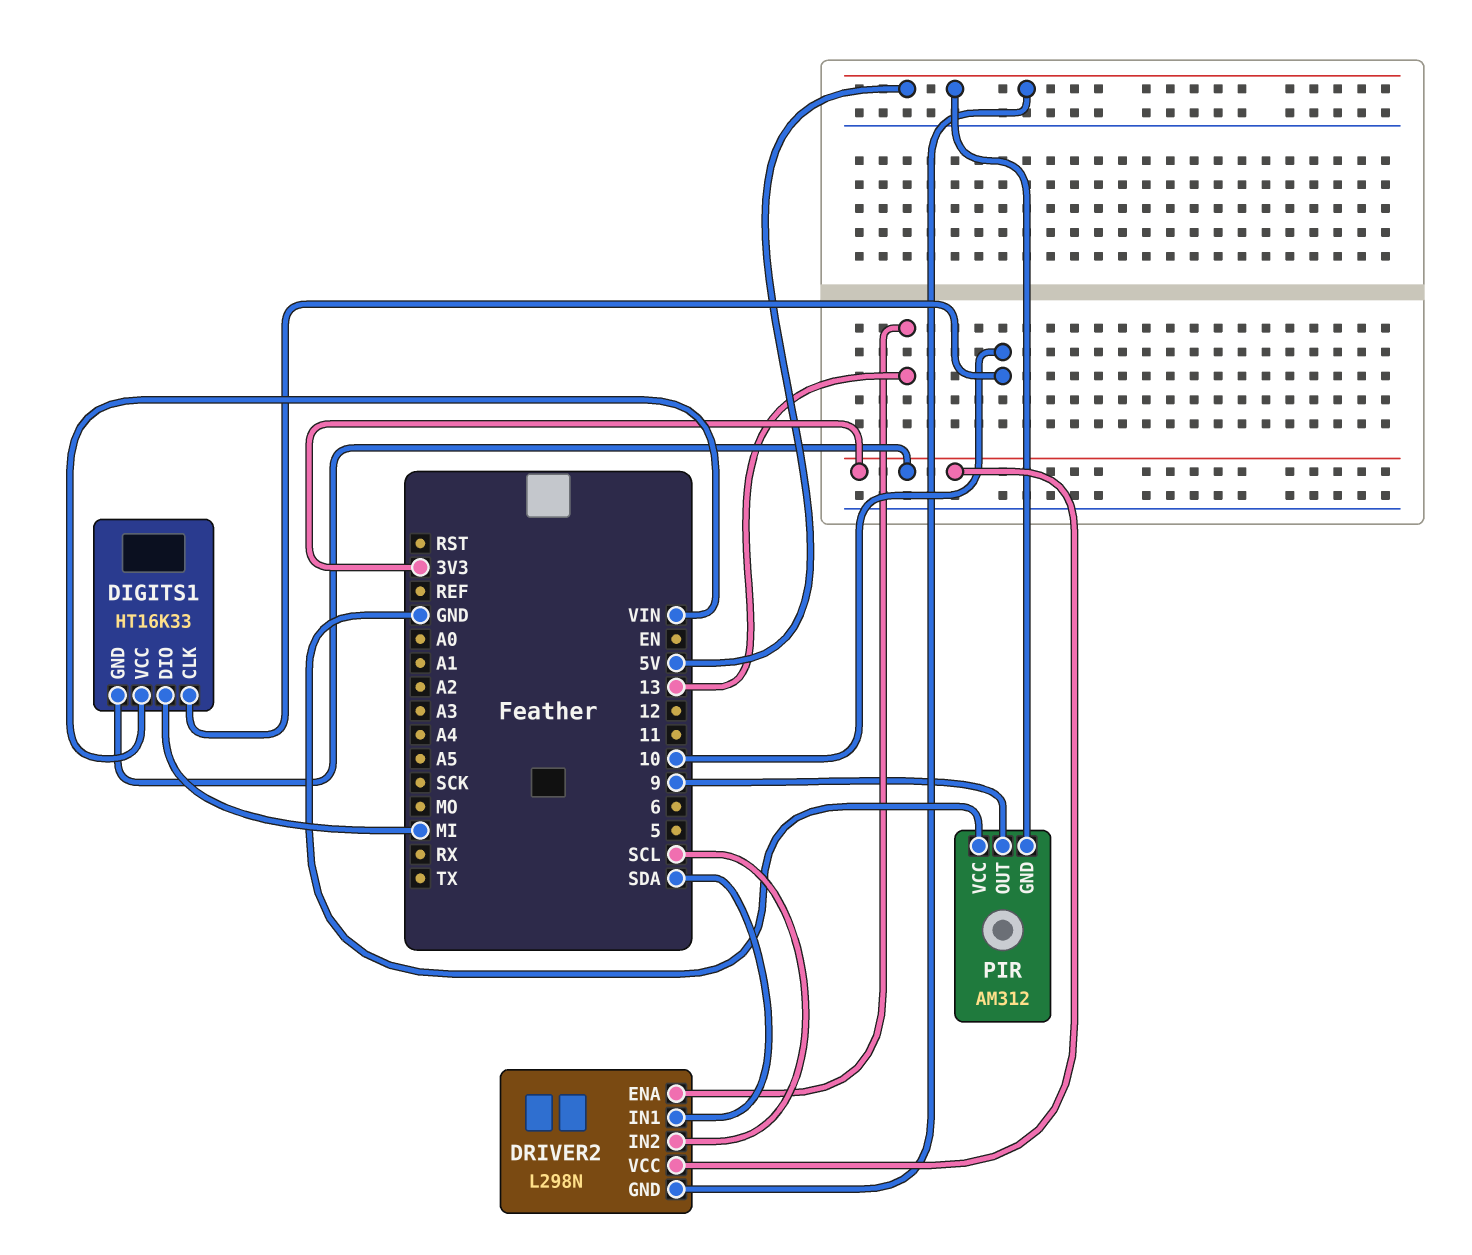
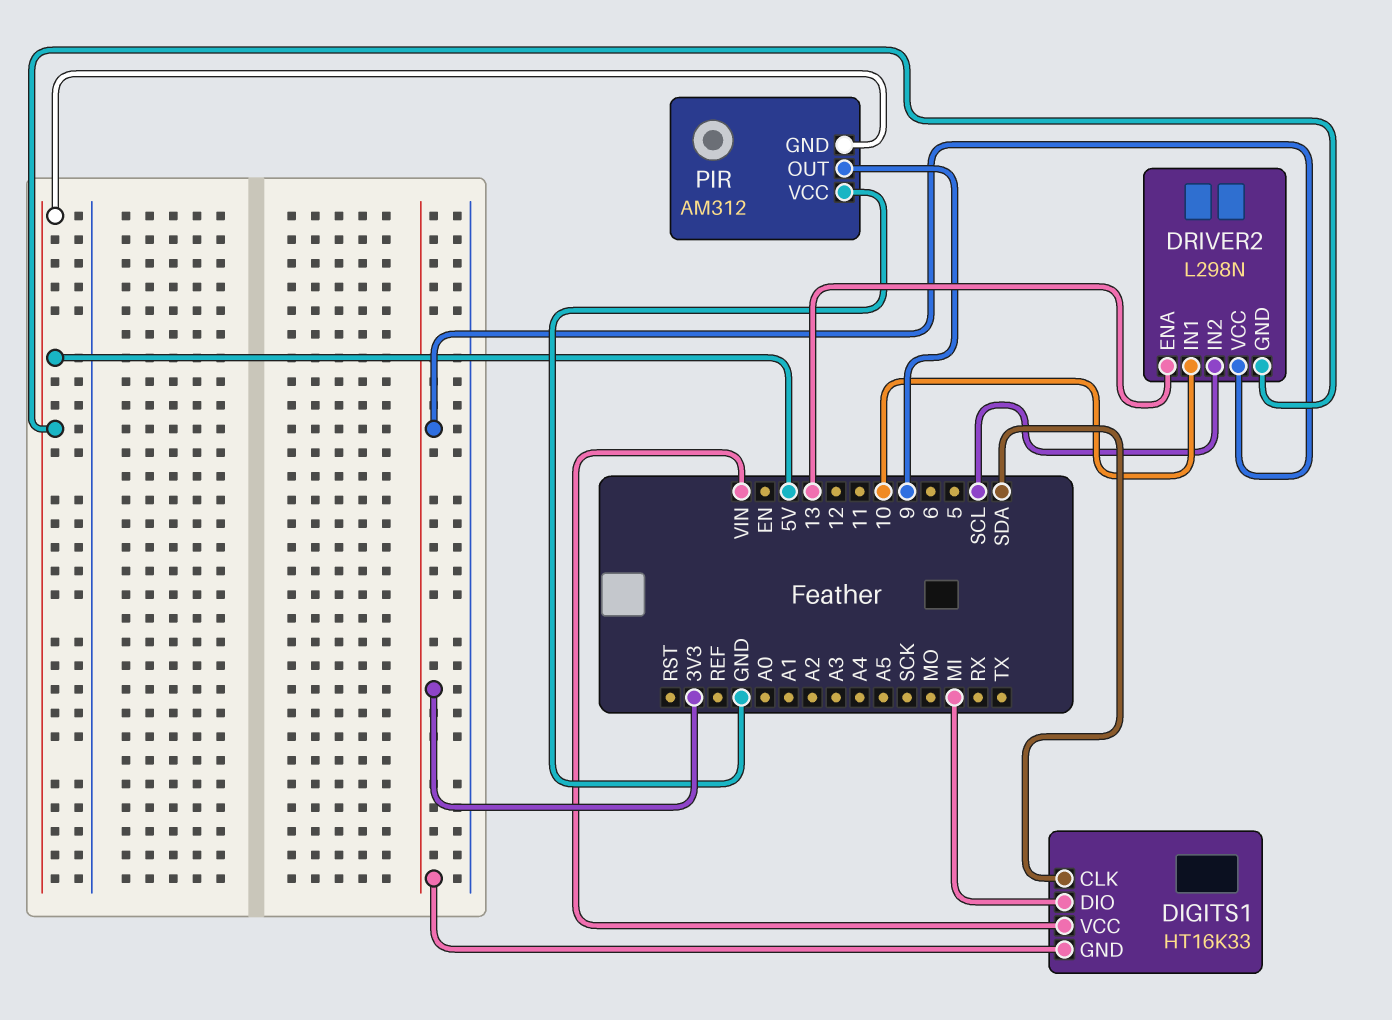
DIGITS1 pin CLK: 10 -> SDA
DRIVER2 pin IN1: SDA -> 10

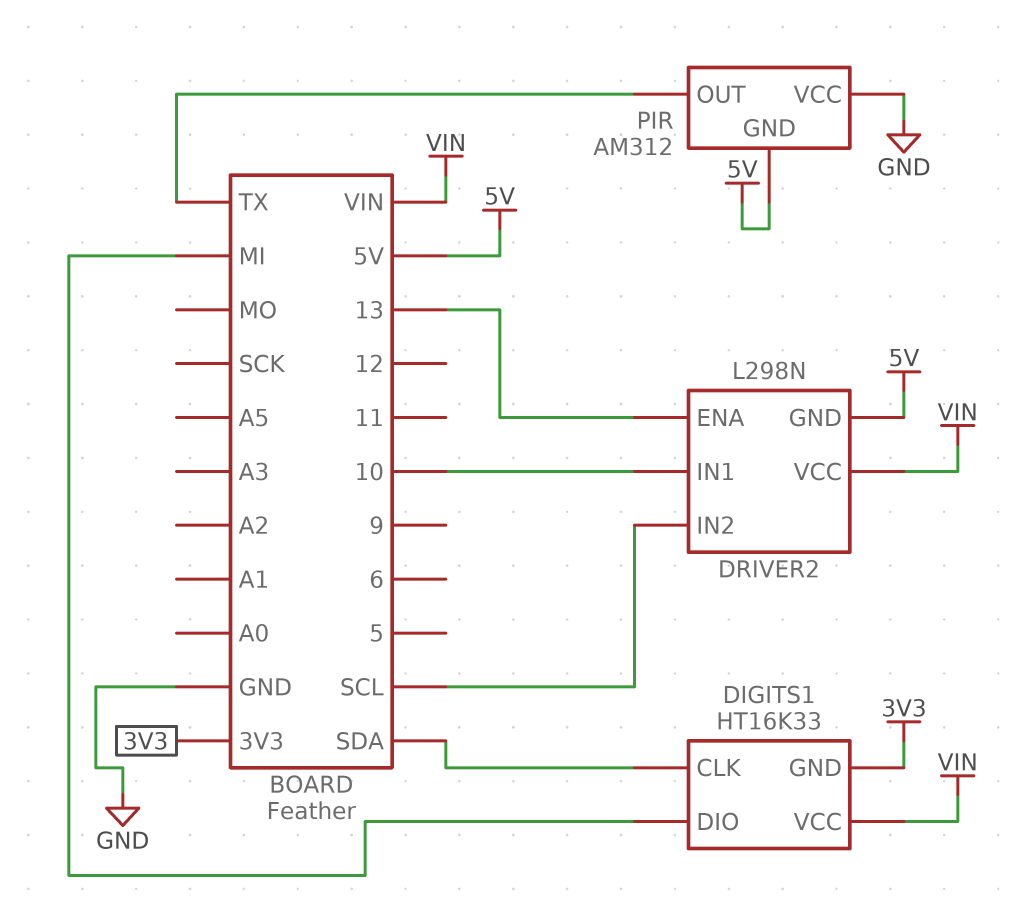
DRIVER2 pin VCC: 3V3 -> VIN
PIR pin OUT: 9 -> TX

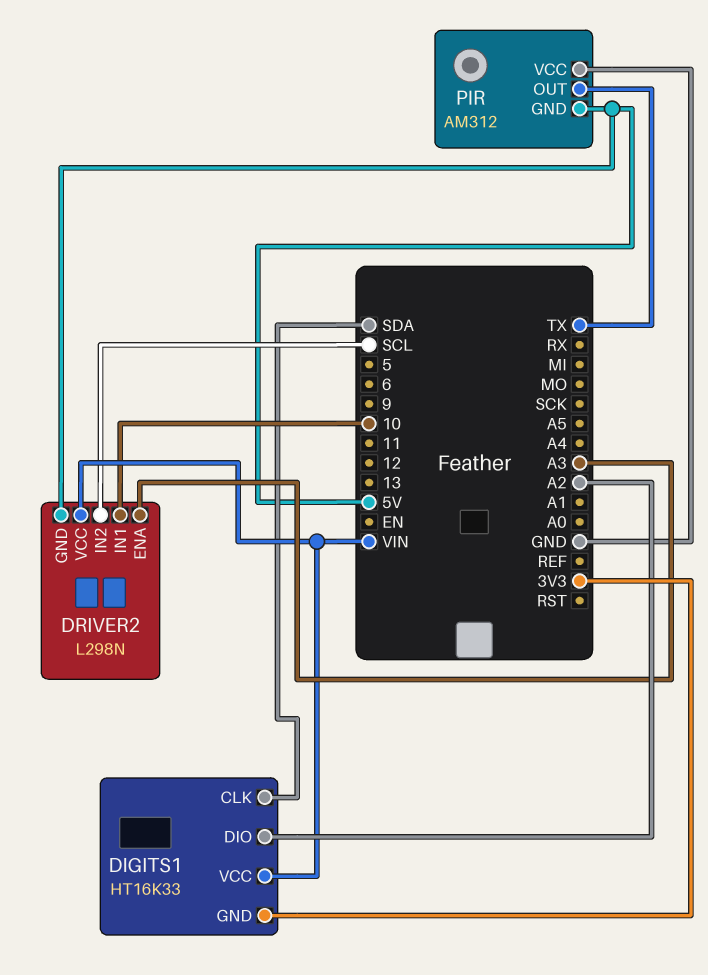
DIGITS1 pin DIO: MI -> A2
DRIVER2 pin ENA: 13 -> A3

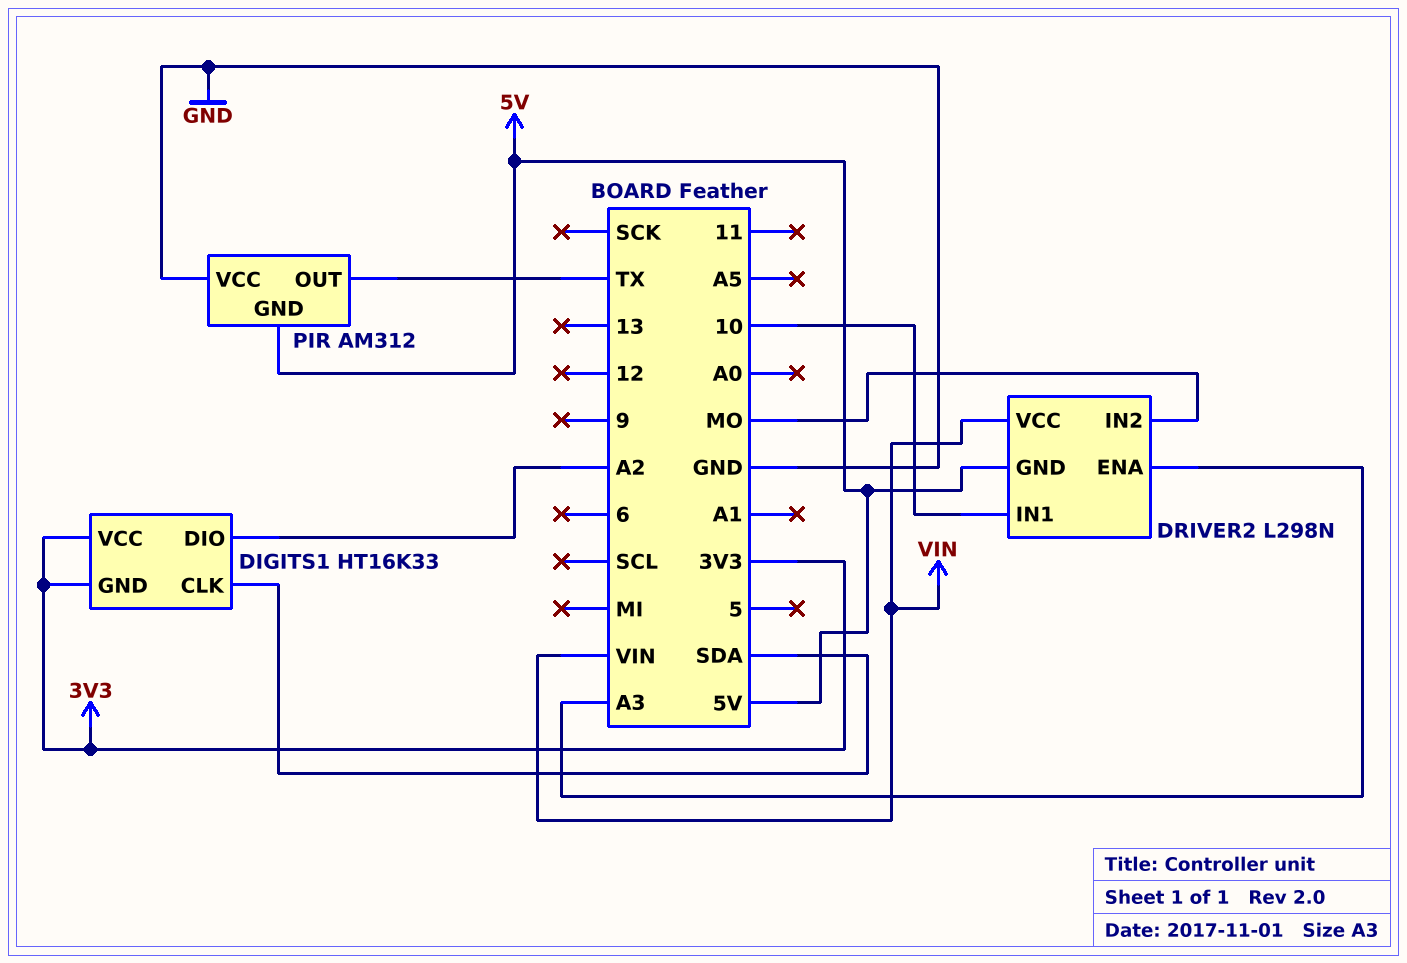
DIGITS1 pin VCC: VIN -> 3V3
DRIVER2 pin IN2: SCL -> MO

